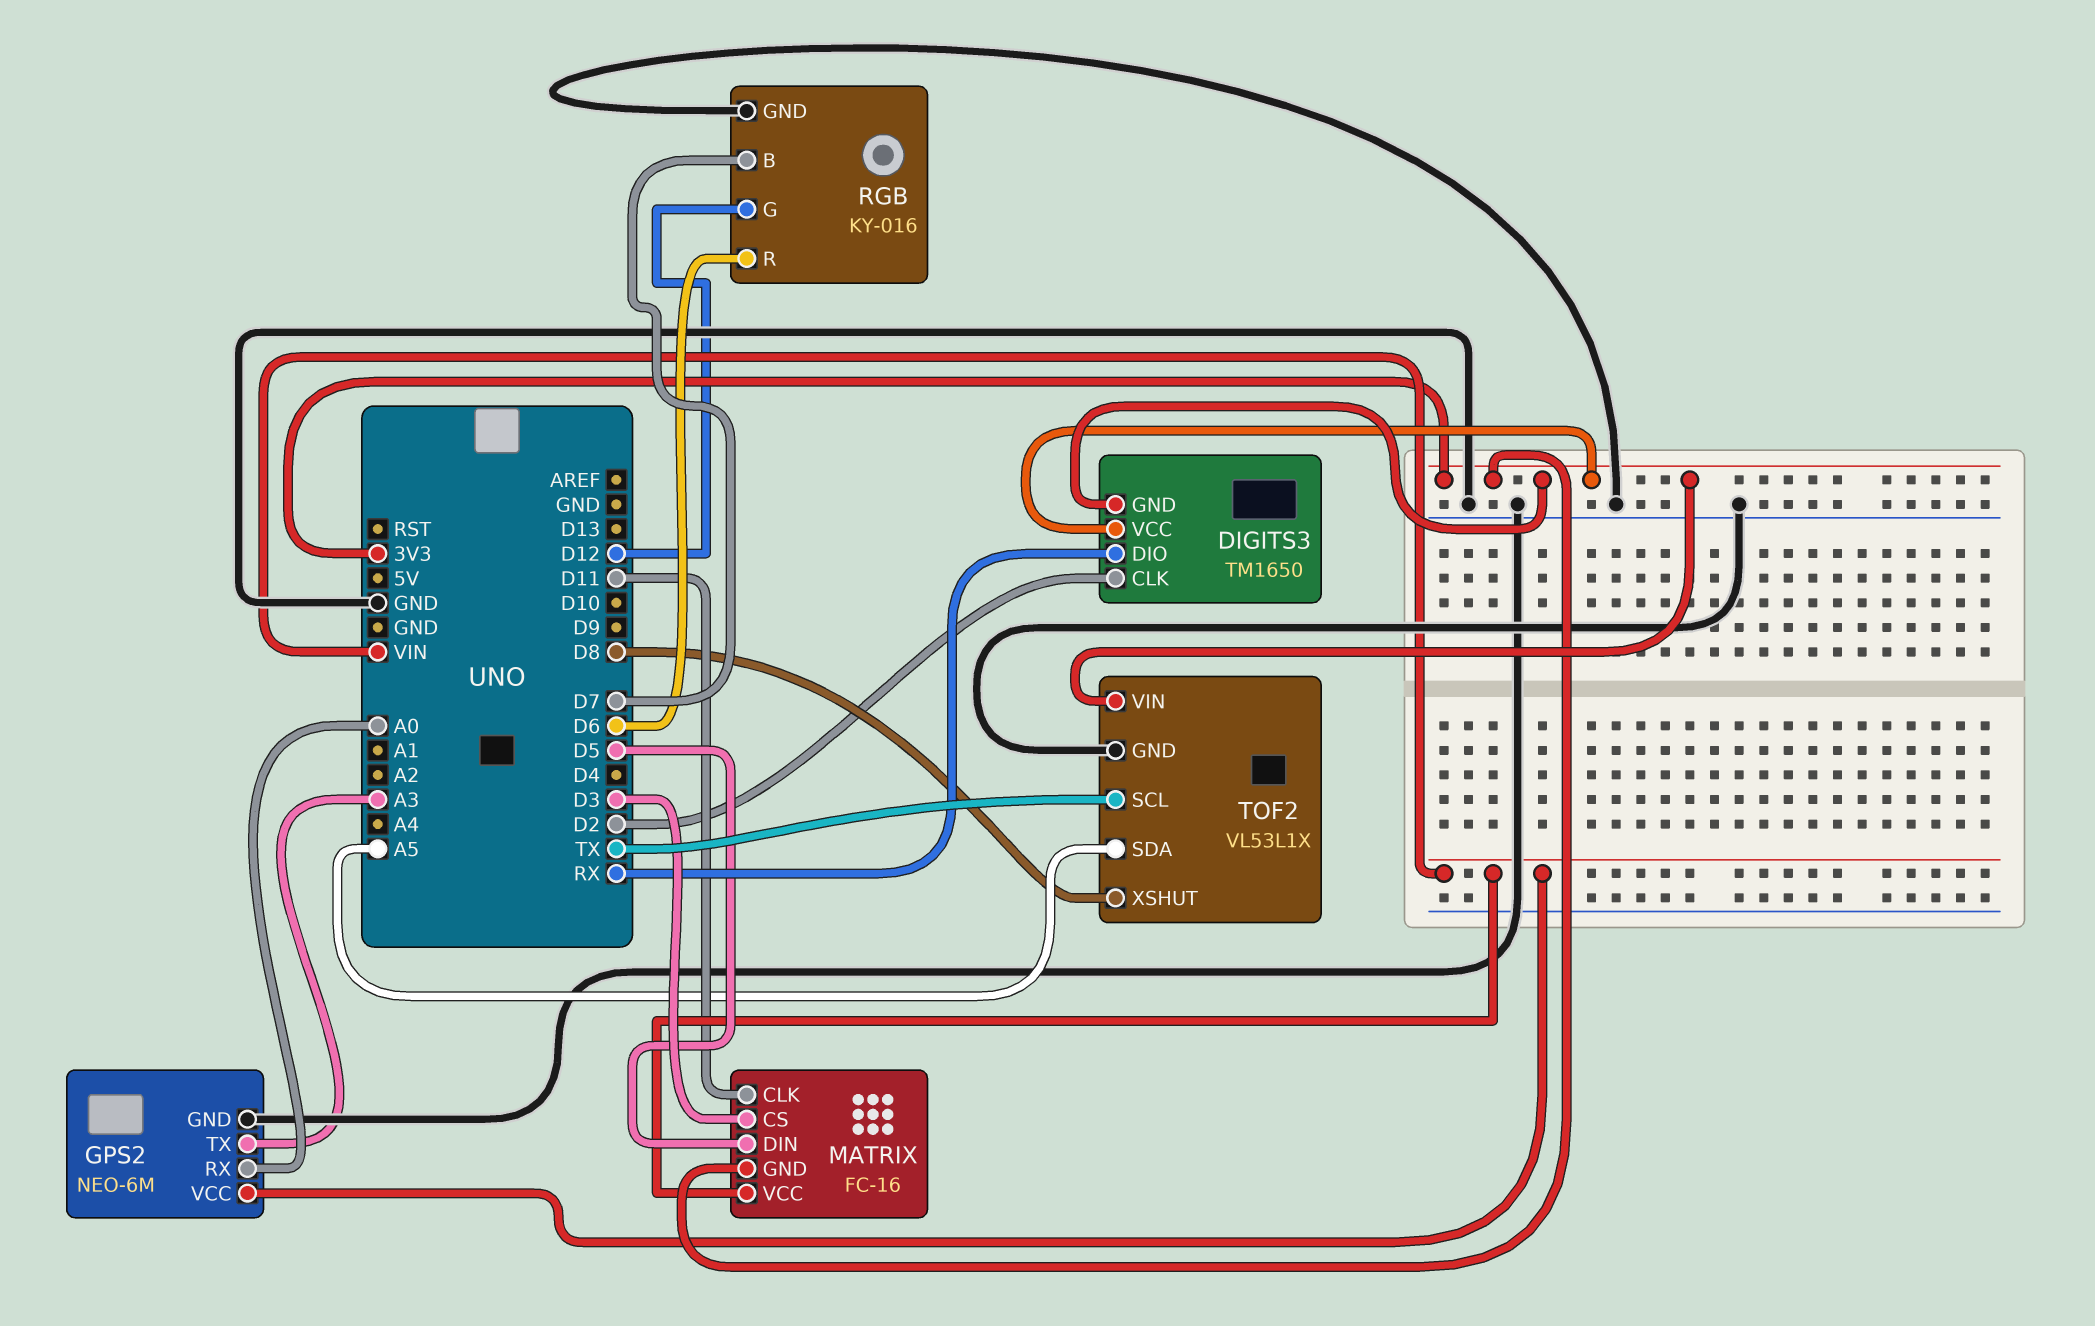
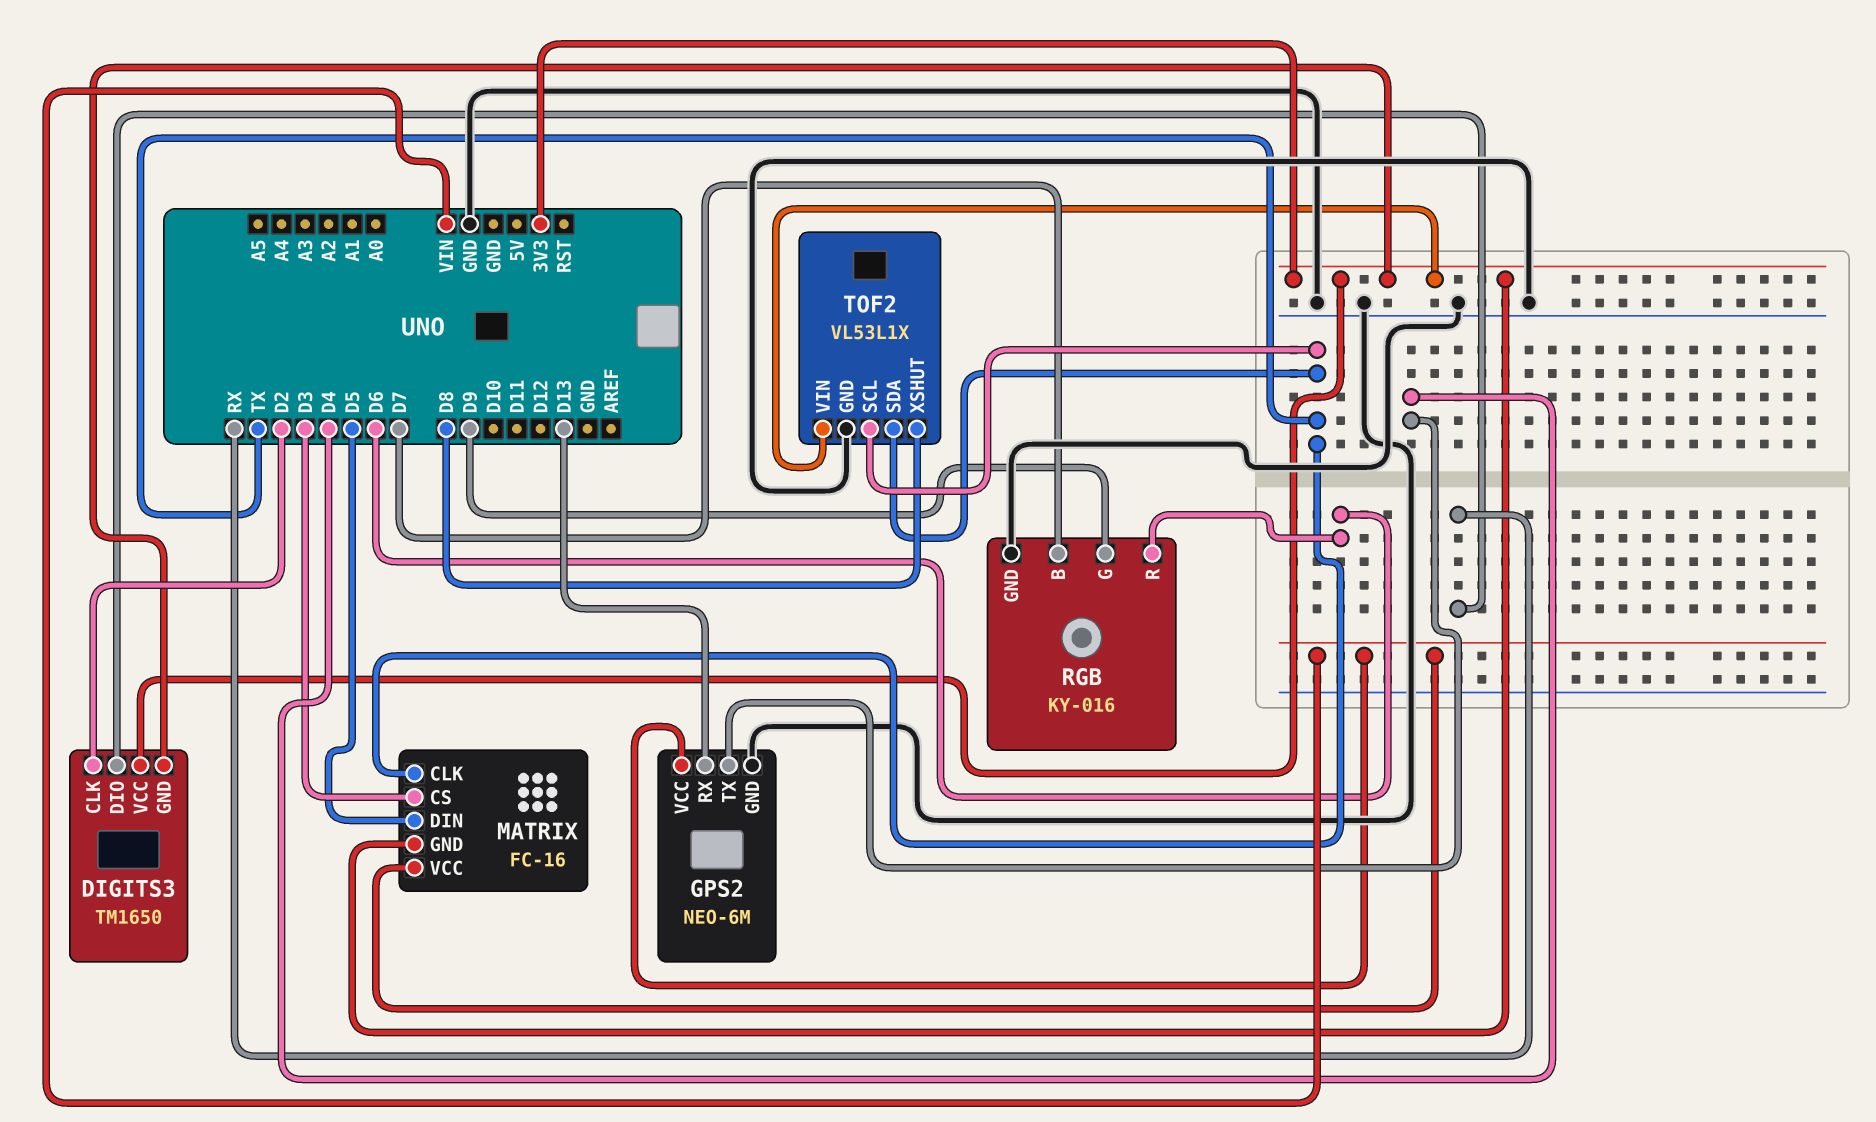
GPS2 pin RX: A0 -> D13
GPS2 pin TX: A3 -> D4
MATRIX pin CLK: D11 -> TX
RGB pin G: D12 -> D9
TOF2 pin SDA: A5 -> TX

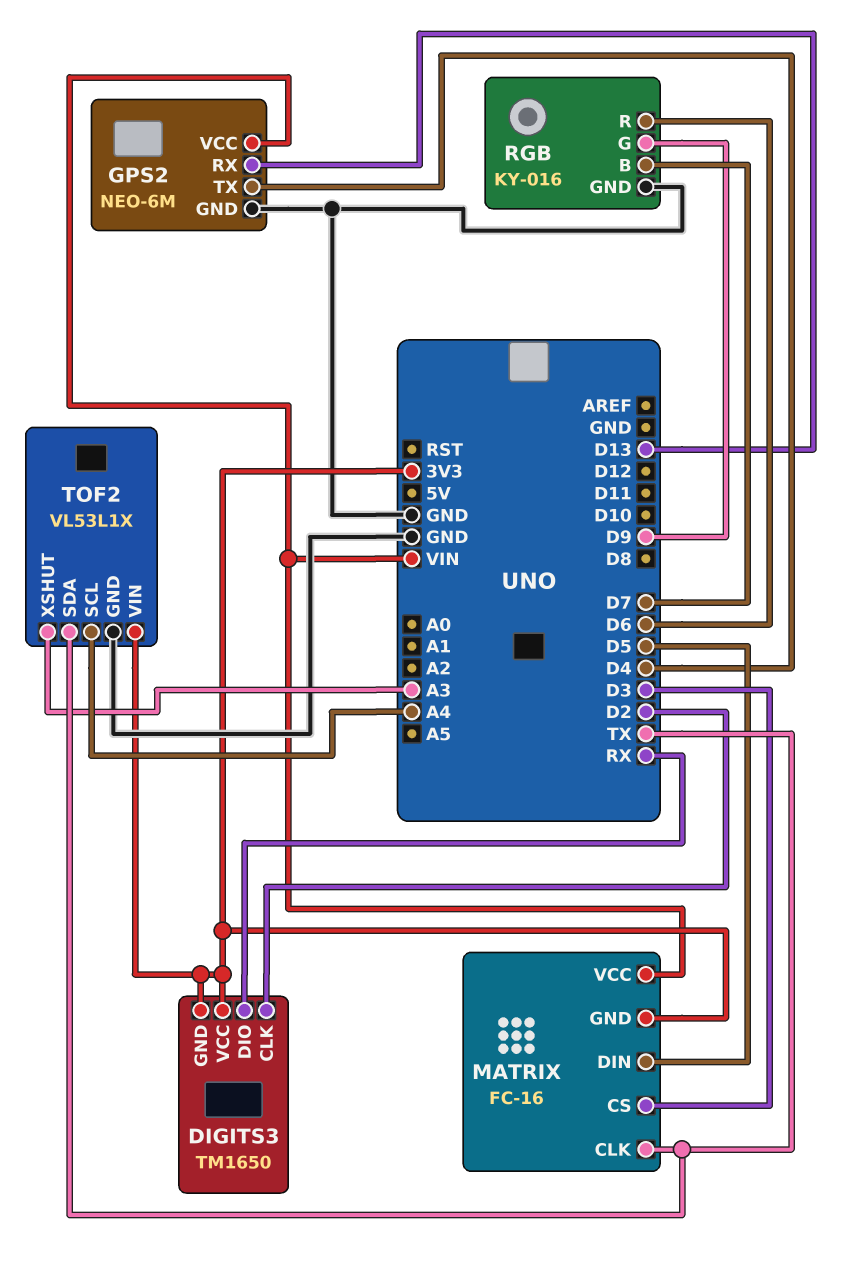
TOF2 pin SCL: TX -> A4
TOF2 pin XSHUT: D8 -> A3

